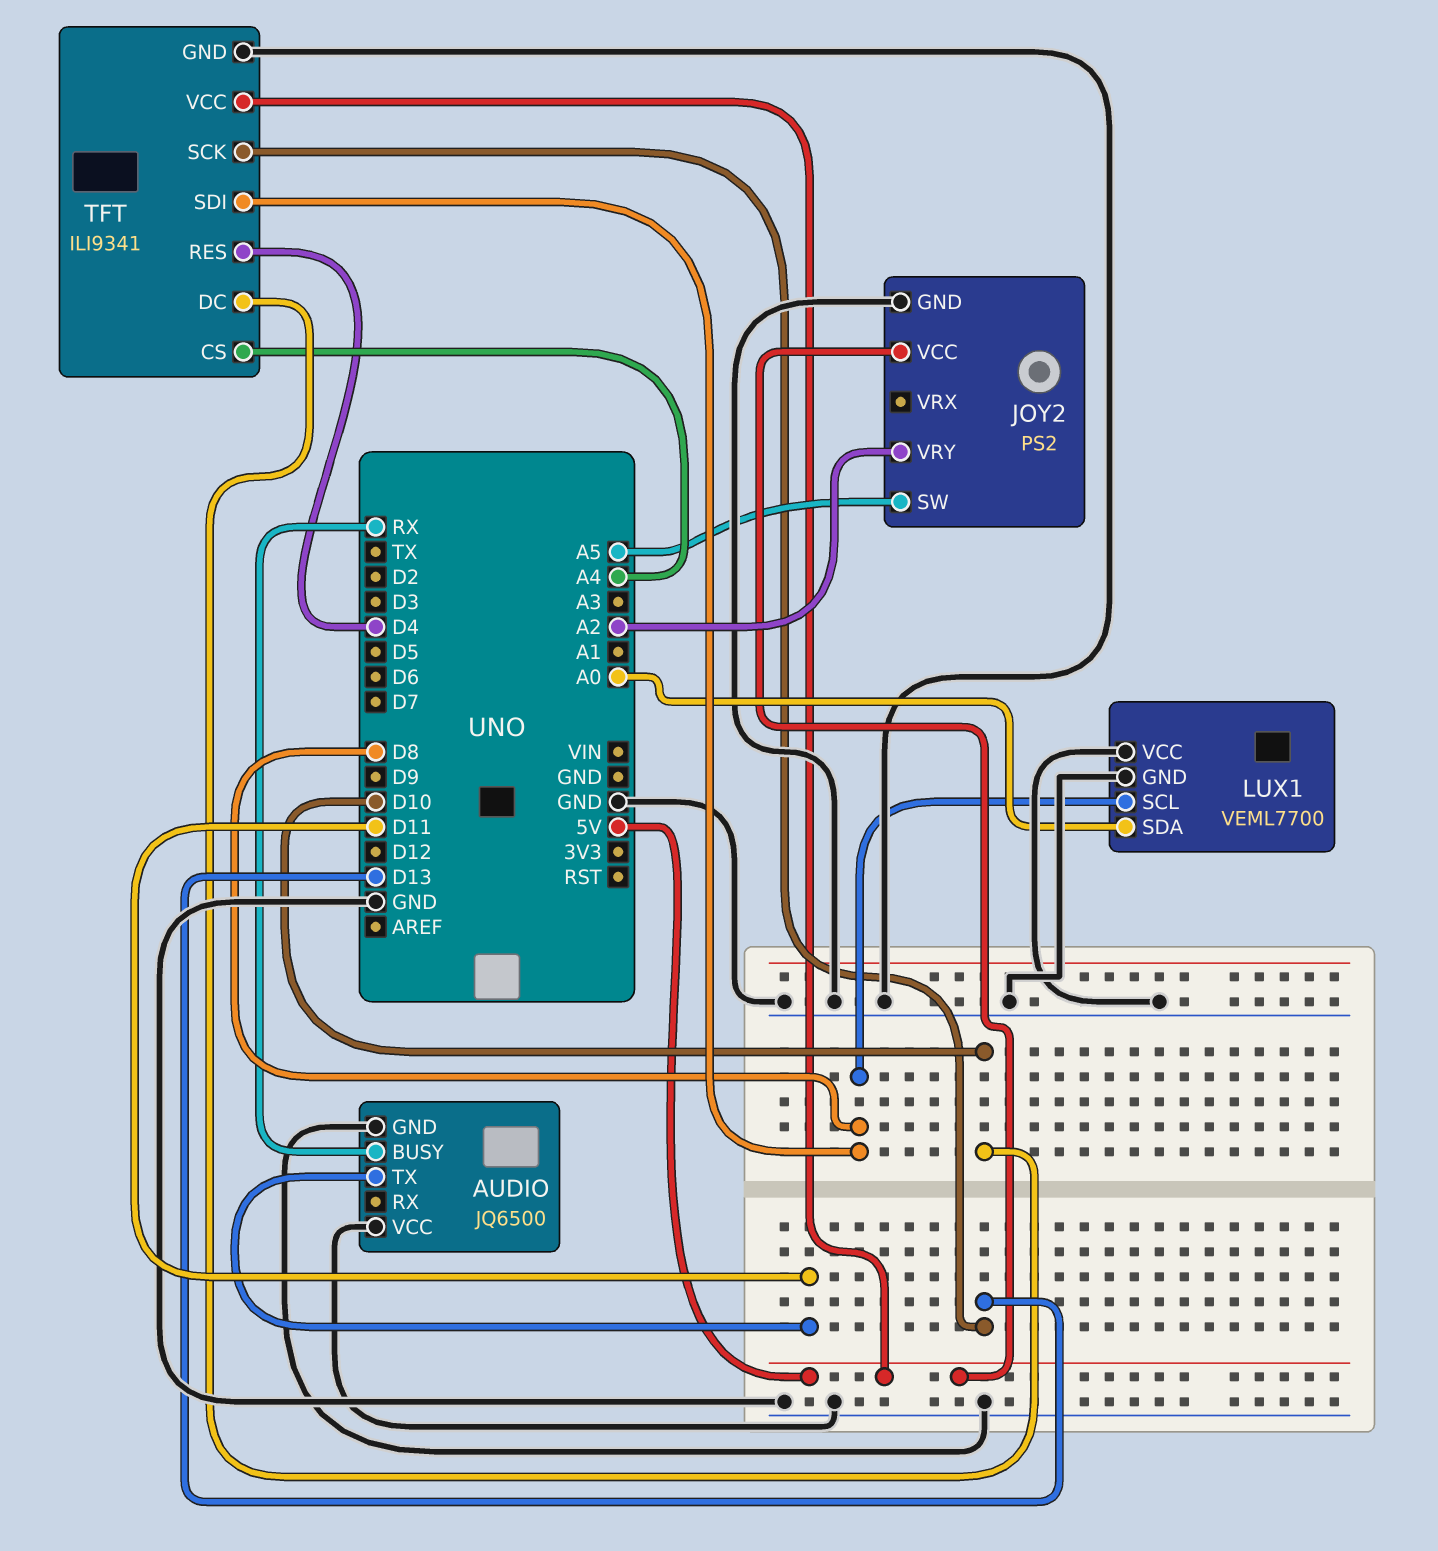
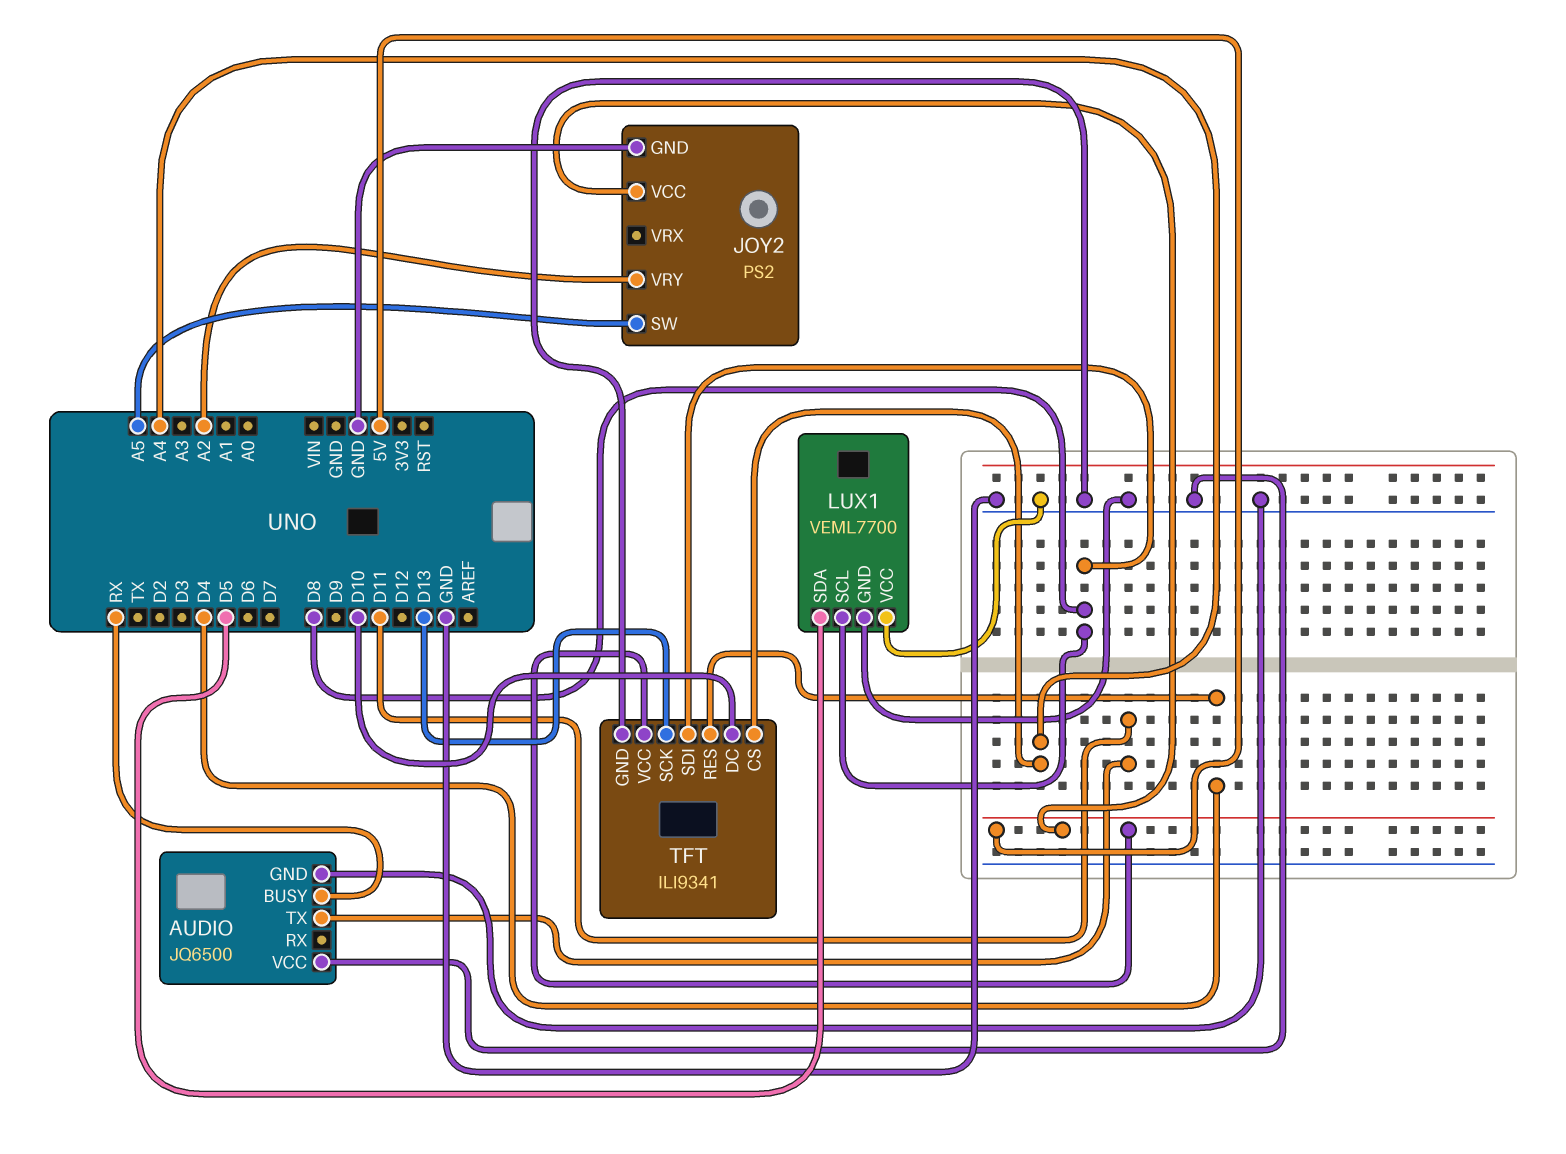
LUX1 pin SDA: A0 -> D5

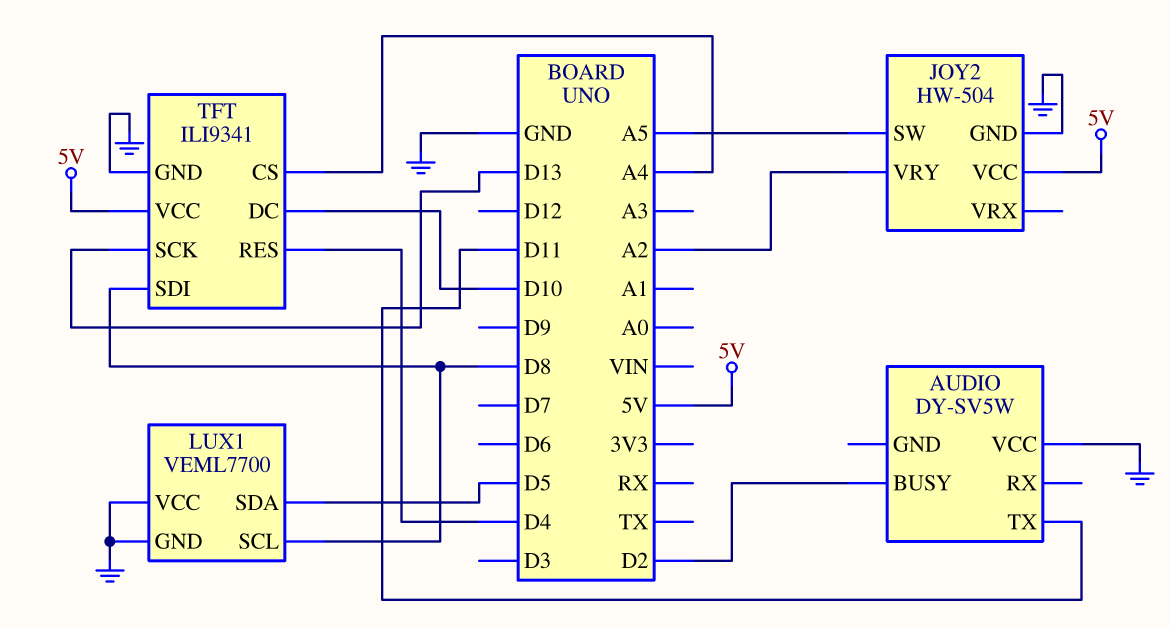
AUDIO: JQ6500 -> DY-SV5W
AUDIO pin BUSY: RX -> D2
AUDIO pin GND: GND -> none
JOY2: PS2 -> HW-504

